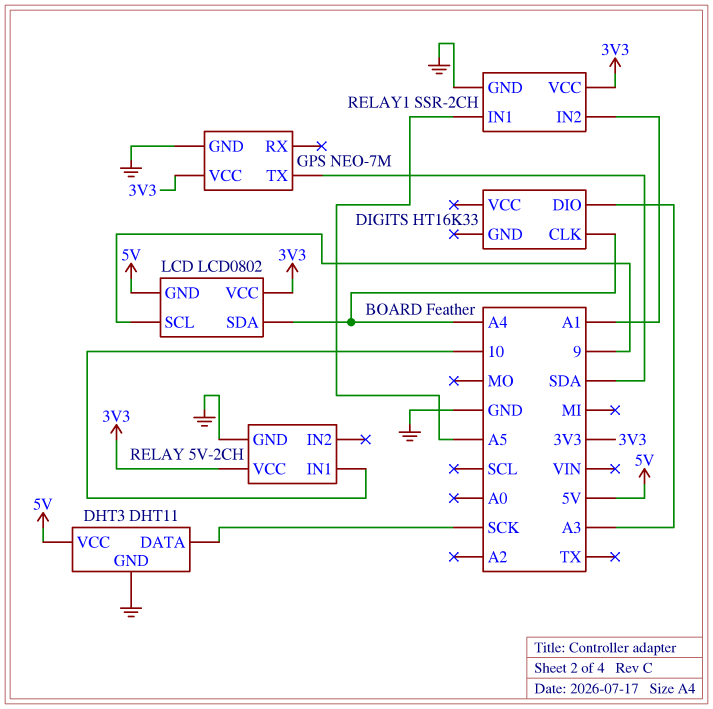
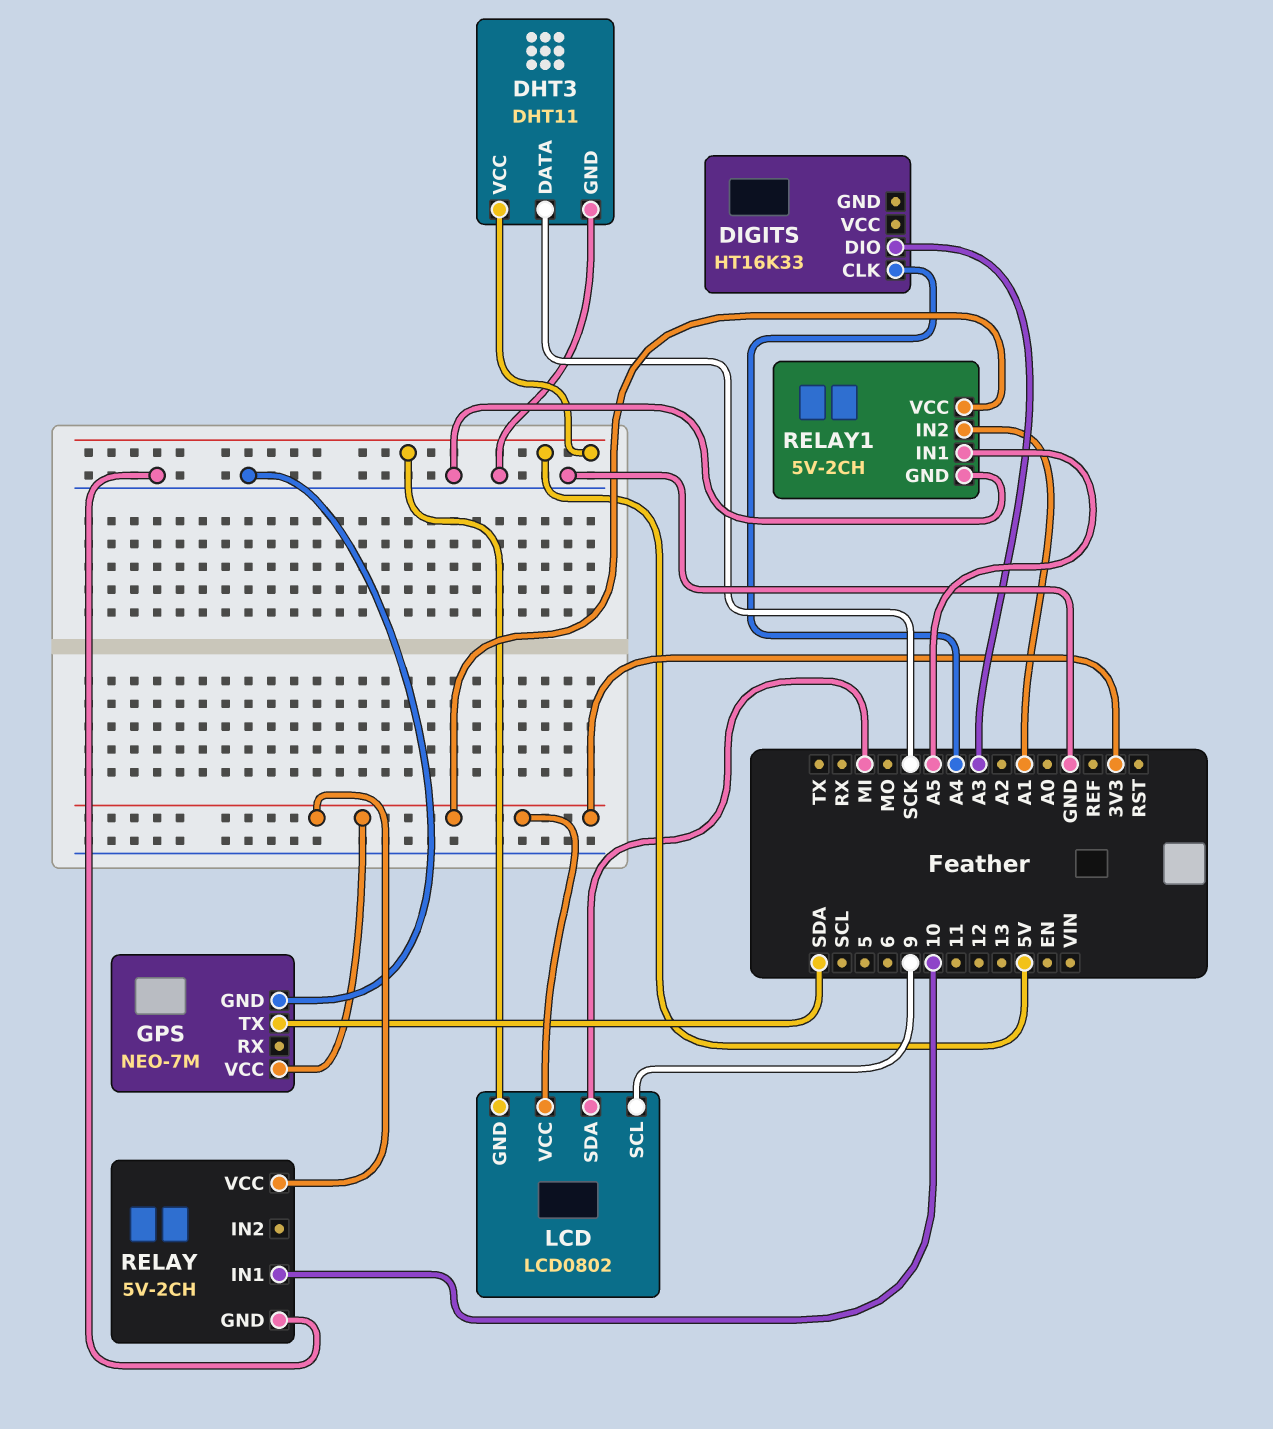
LCD pin SDA: A4 -> MI
RELAY1: SSR-2CH -> 5V-2CH

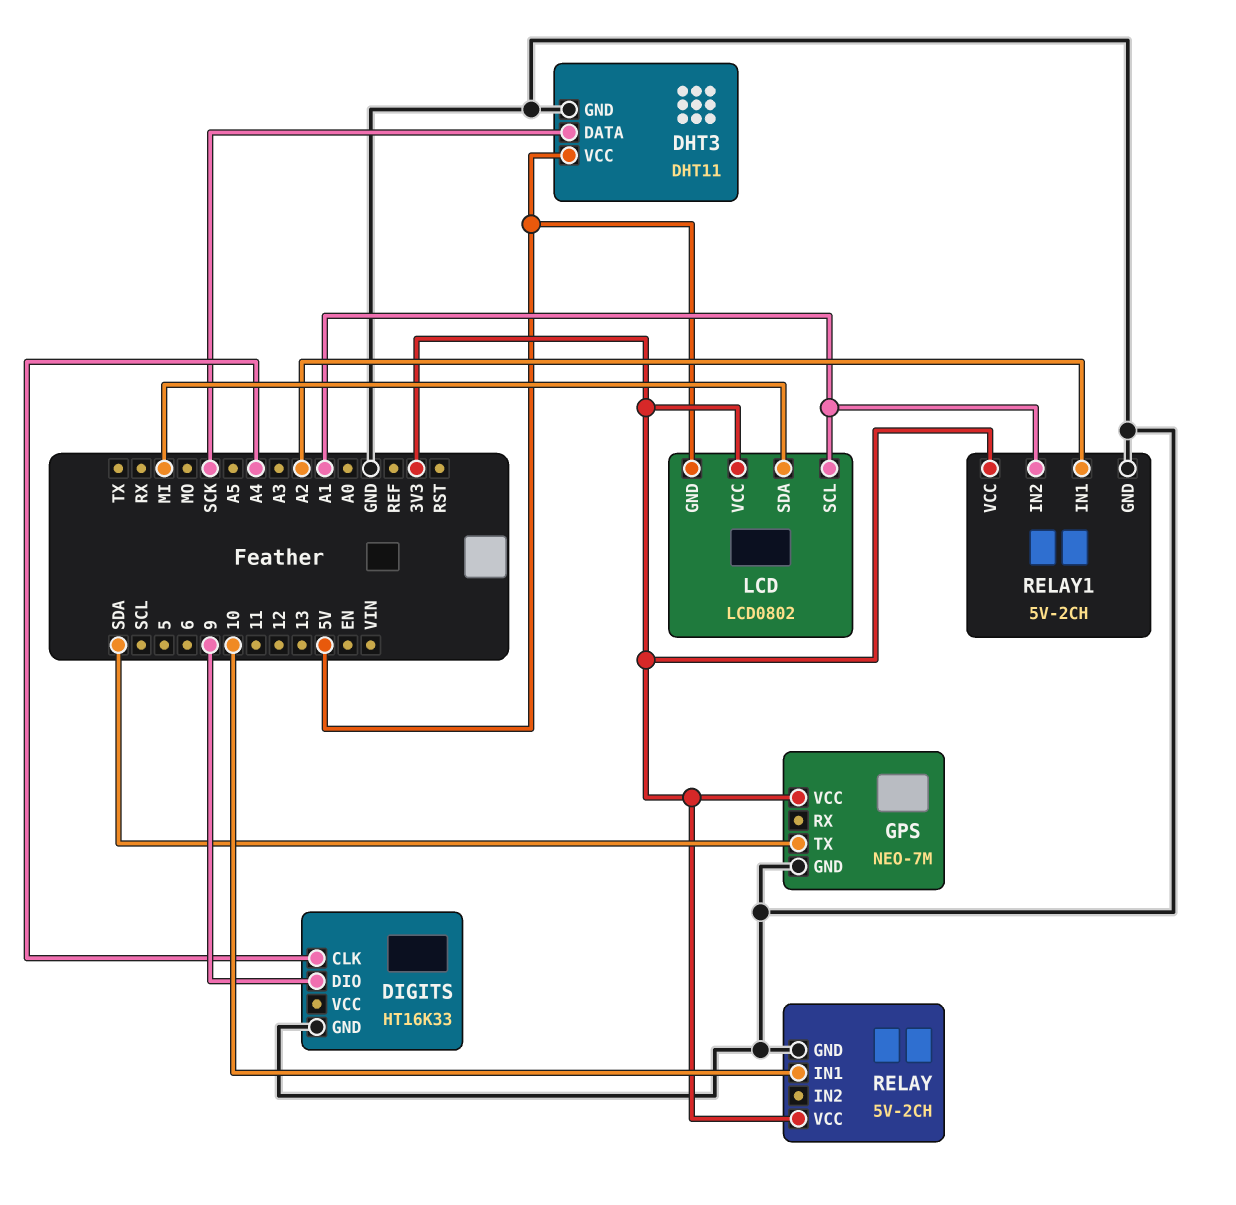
DIGITS pin DIO: A3 -> 9
DIGITS pin GND: none -> GND
LCD pin SCL: 9 -> A1
RELAY1 pin IN1: A5 -> A2

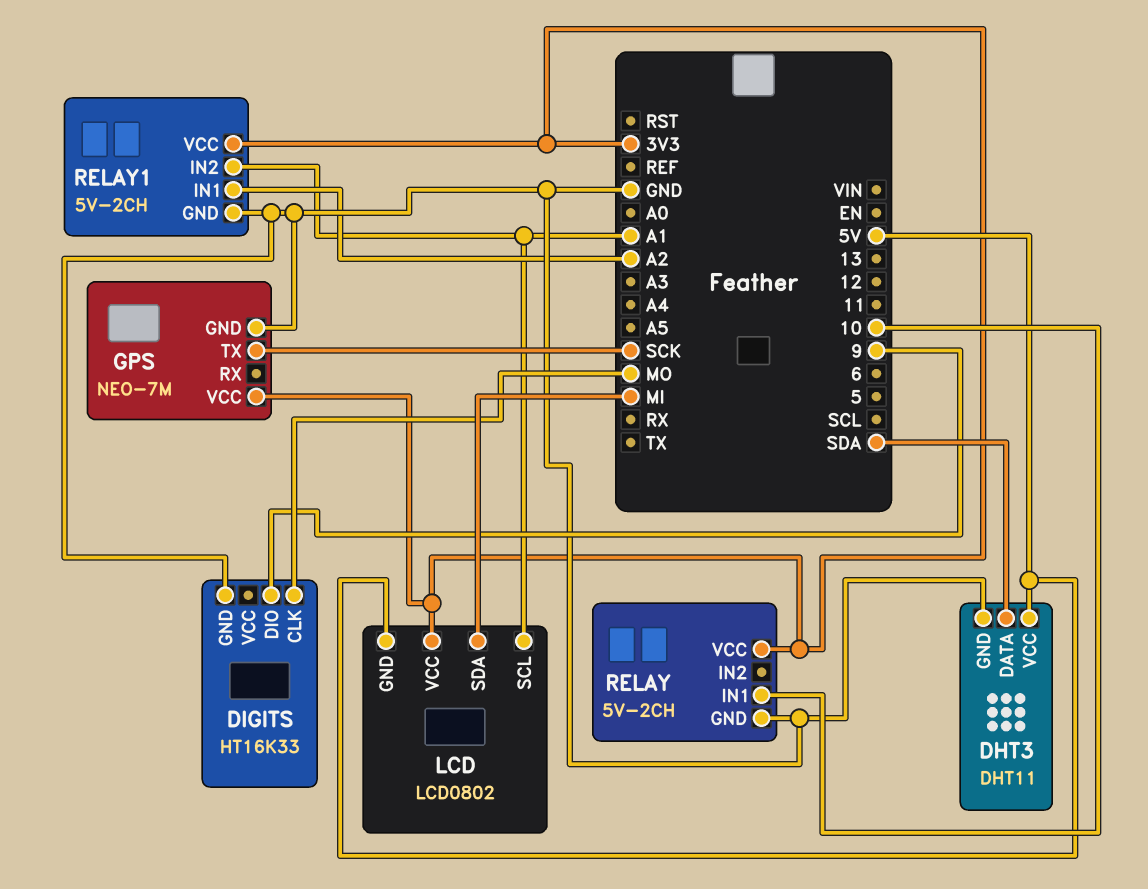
DHT3 pin DATA: SCK -> SDA
DIGITS pin CLK: A4 -> MO
GPS pin TX: SDA -> SCK

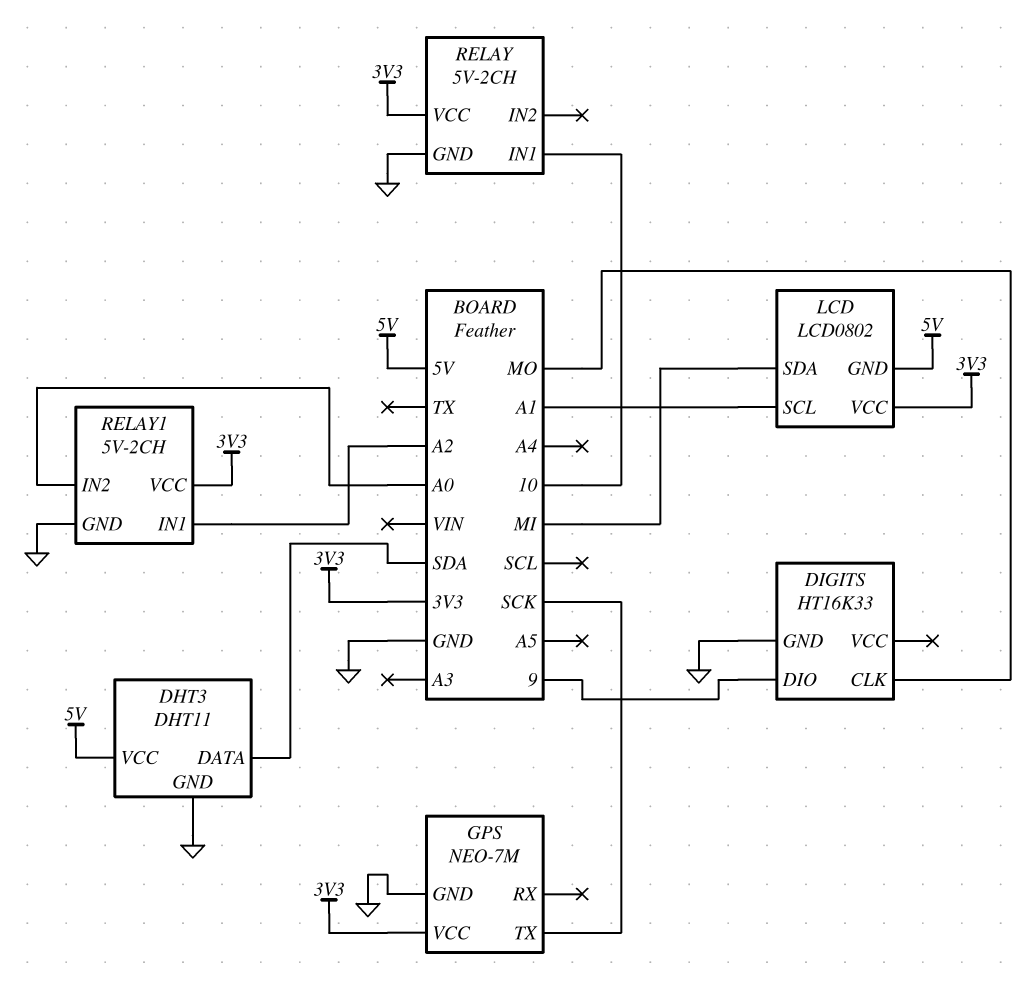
RELAY1 pin IN2: A1 -> A0

